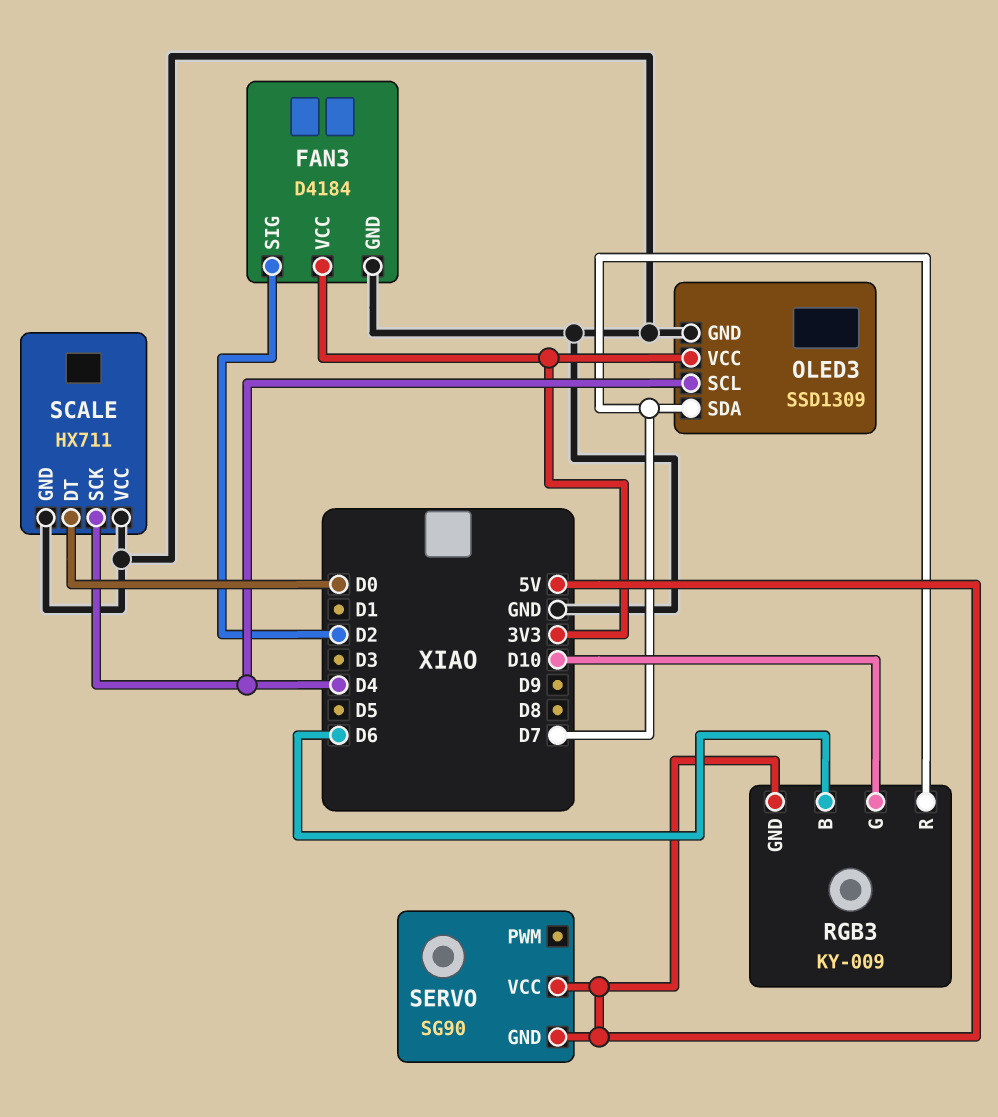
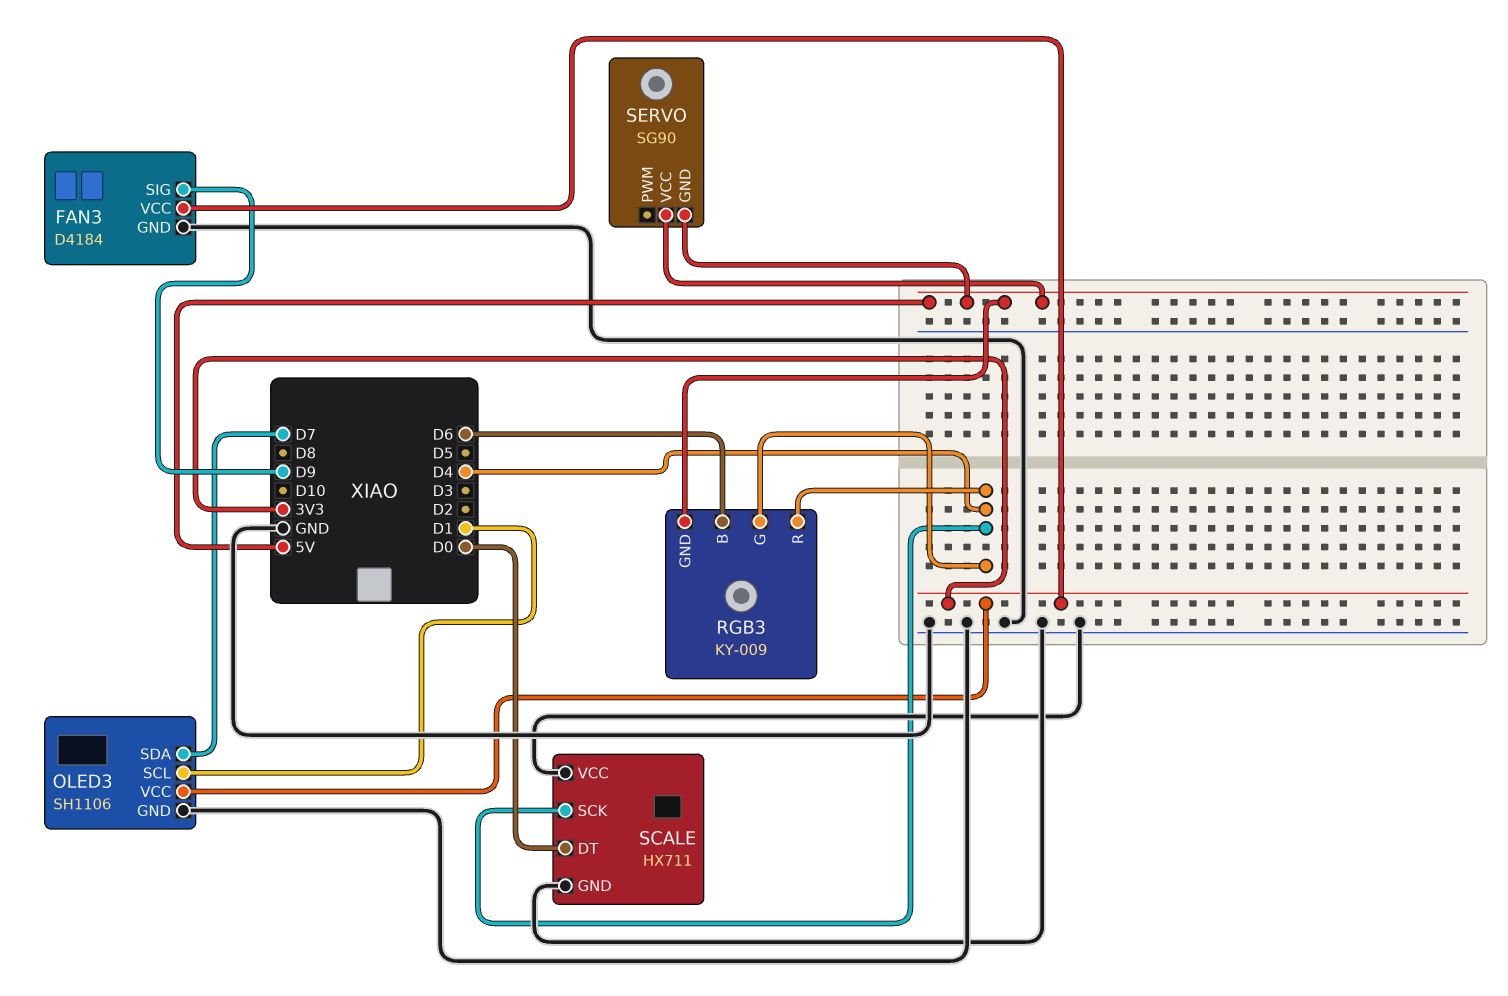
FAN3 pin SIG: D2 -> D9
OLED3: SSD1309 -> SH1106
OLED3 pin SCL: D4 -> D1
RGB3 pin G: D10 -> D4
RGB3 pin R: D7 -> D4

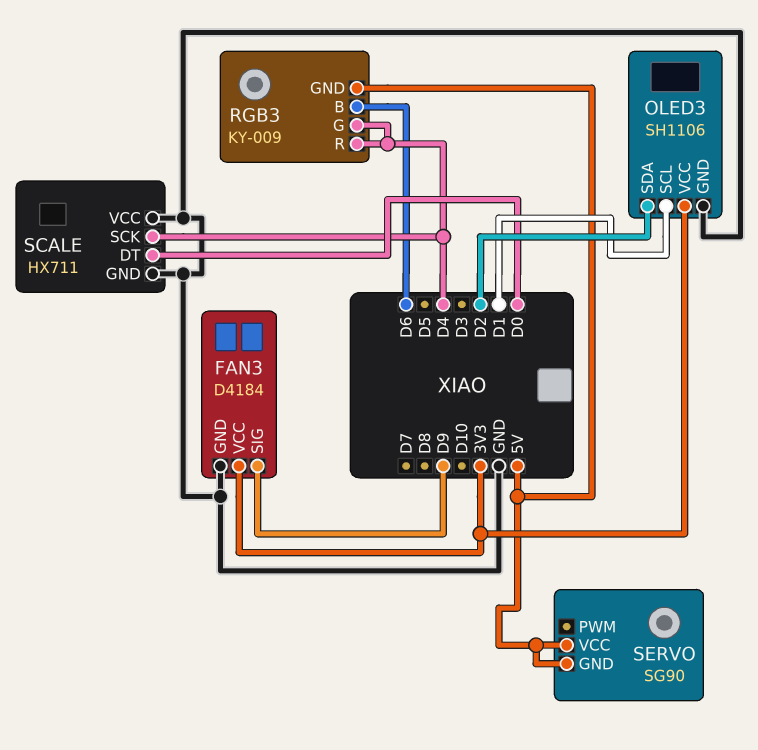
OLED3 pin SDA: D7 -> D2

